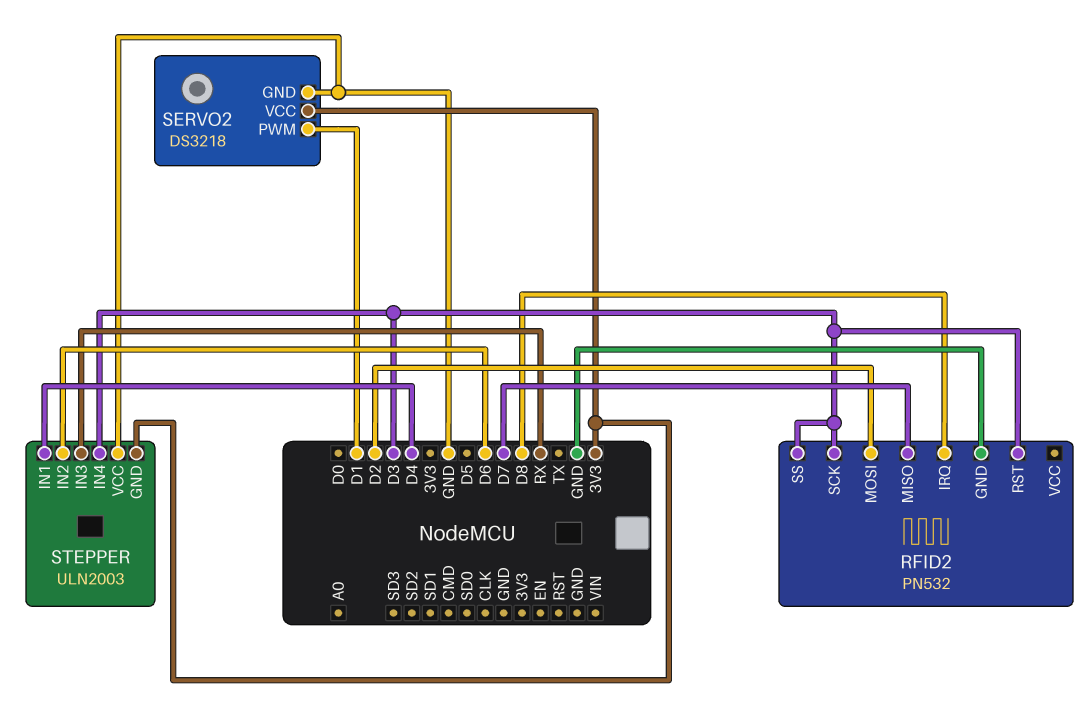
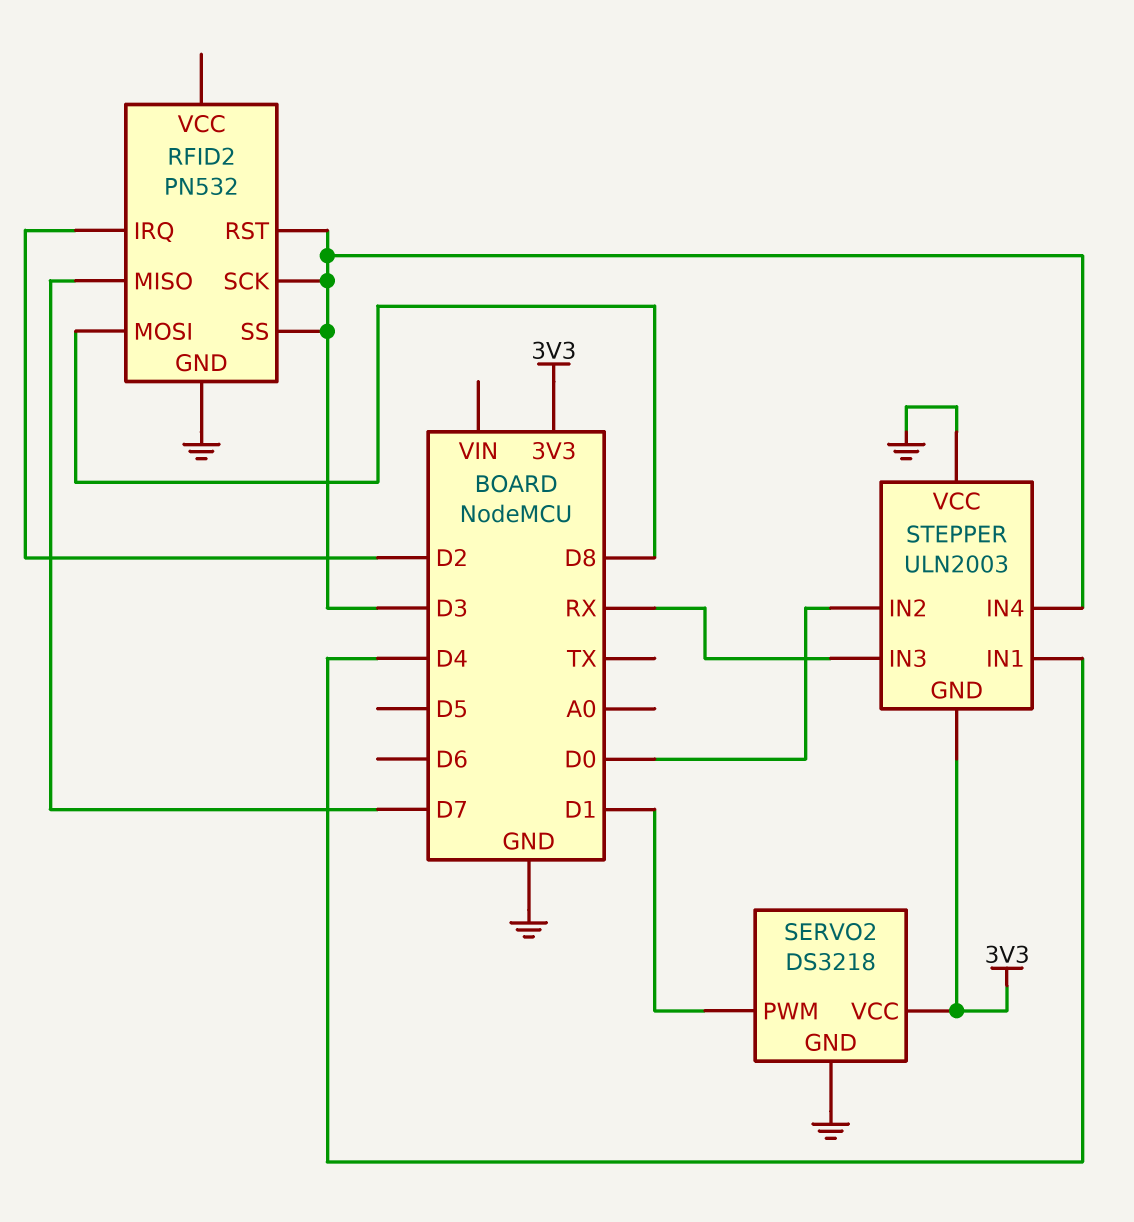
RFID2 pin IRQ: D8 -> D2
RFID2 pin MOSI: D2 -> D8
STEPPER pin IN2: D6 -> D0

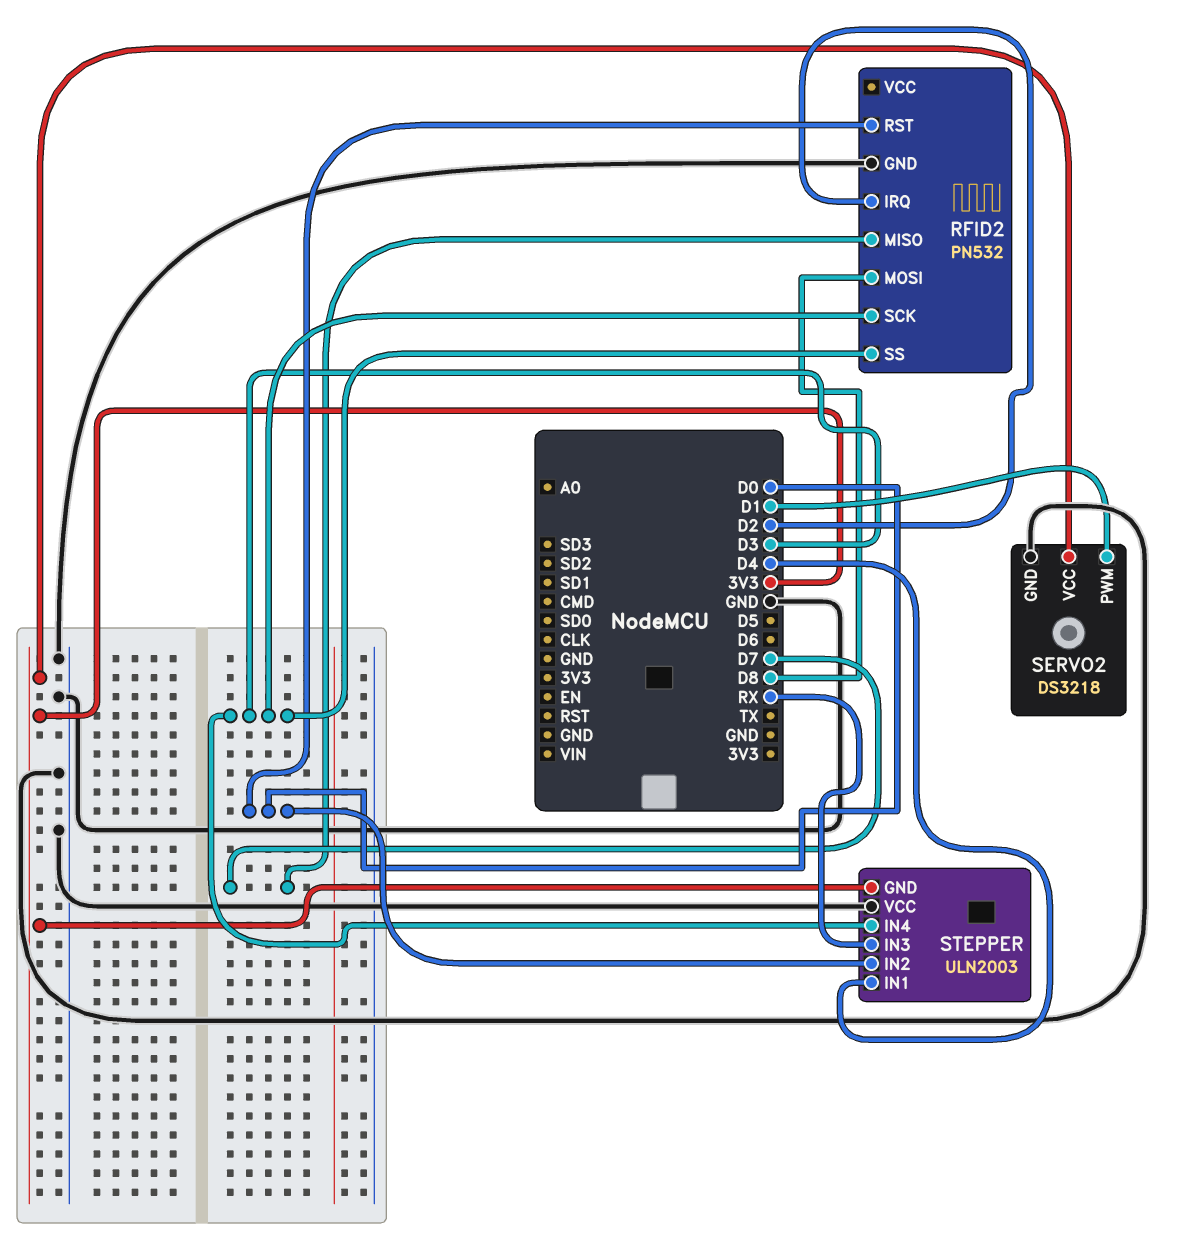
RFID2 pin RST: D3 -> D0

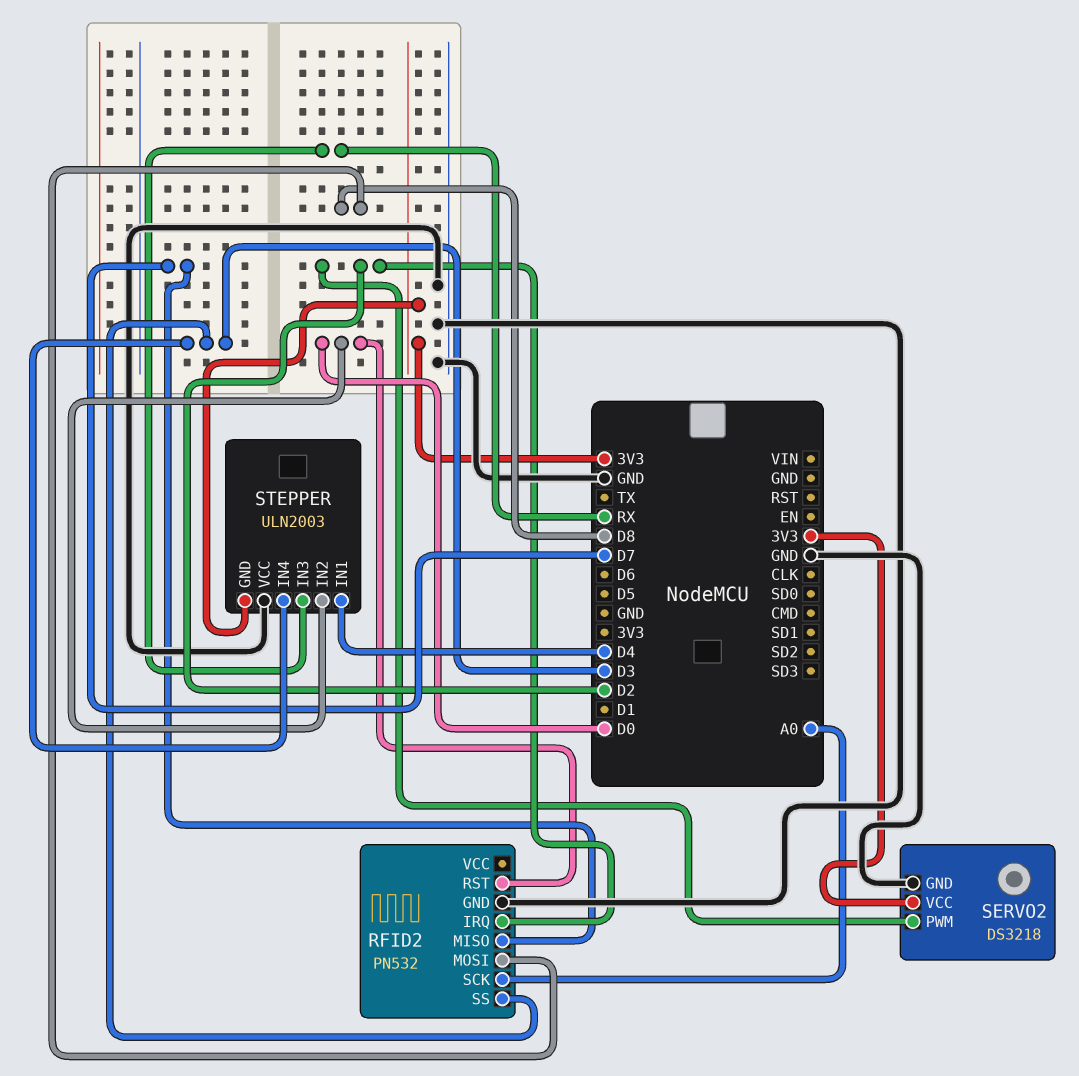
RFID2 pin SCK: D3 -> A0
SERVO2 pin PWM: D1 -> D2

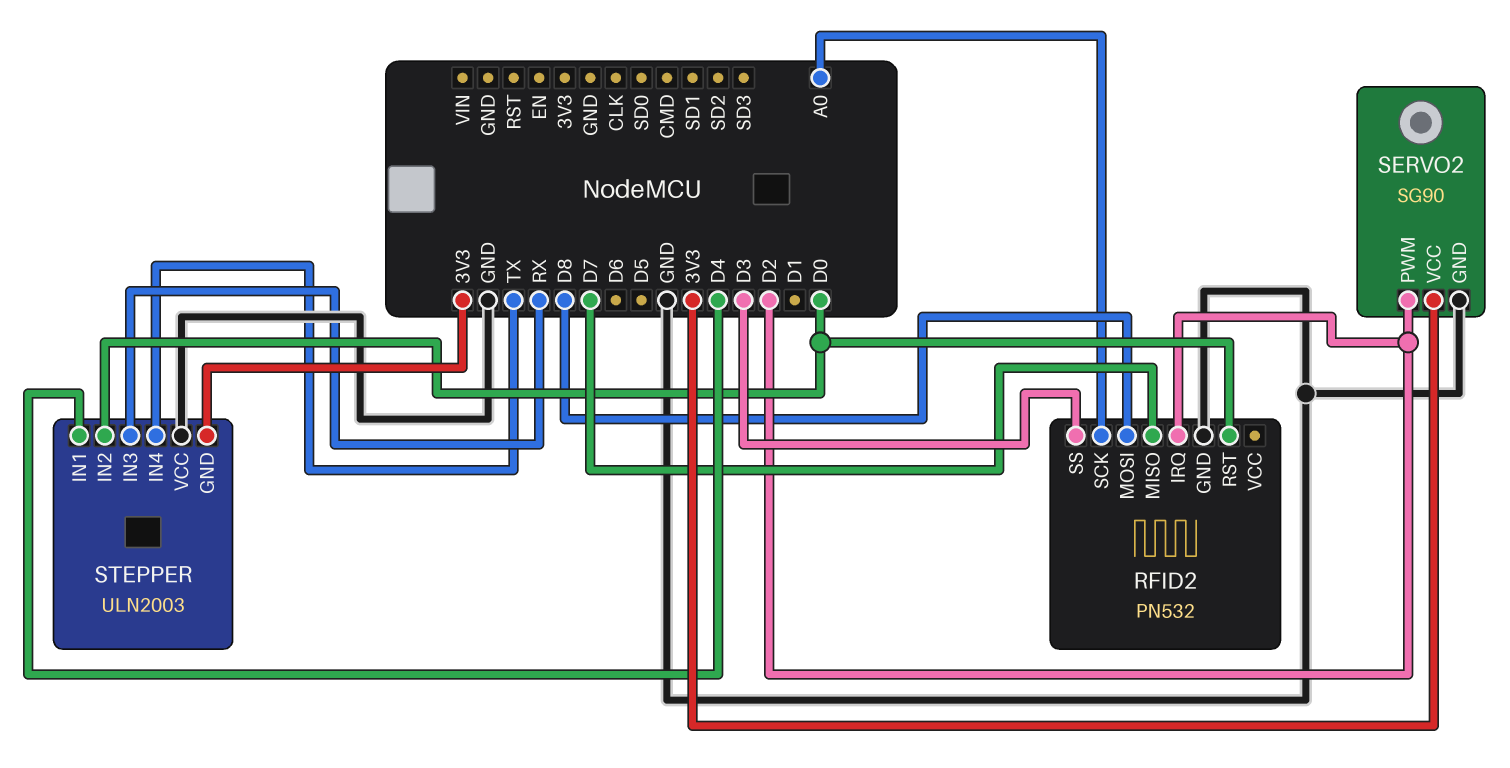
SERVO2: DS3218 -> SG90
STEPPER pin IN4: D3 -> TX

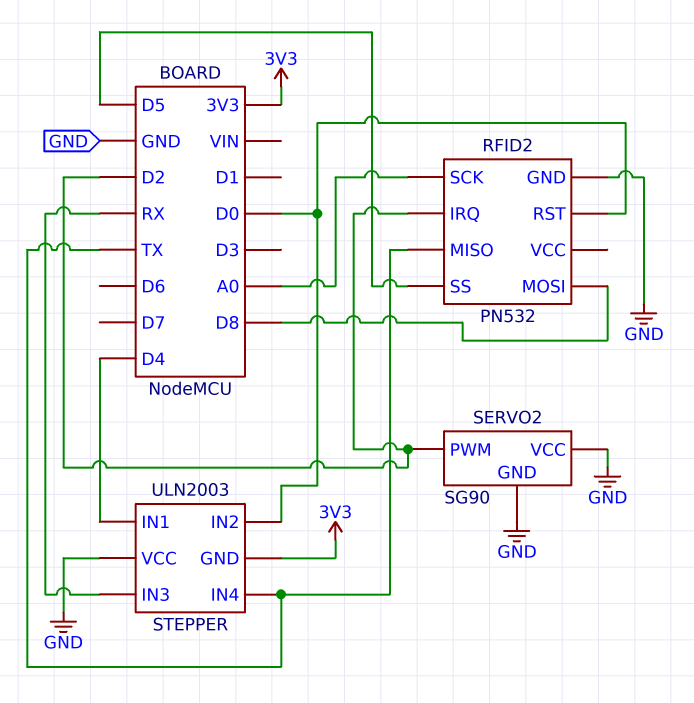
RFID2 pin MISO: D7 -> TX
RFID2 pin SS: D3 -> D5
SERVO2 pin VCC: 3V3 -> GND

